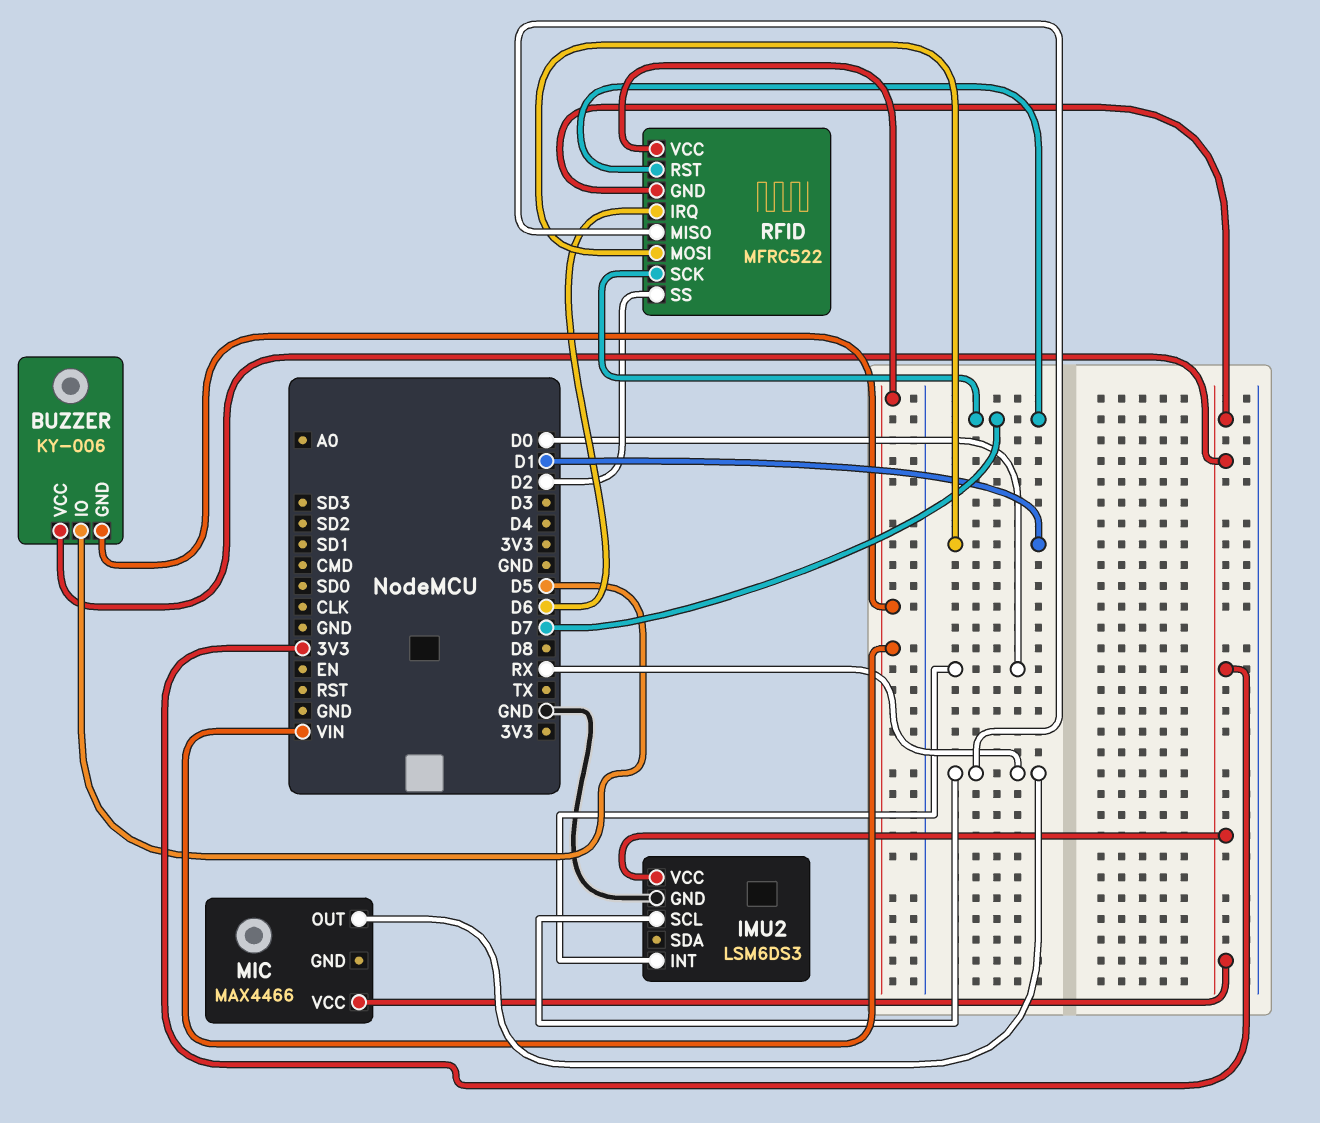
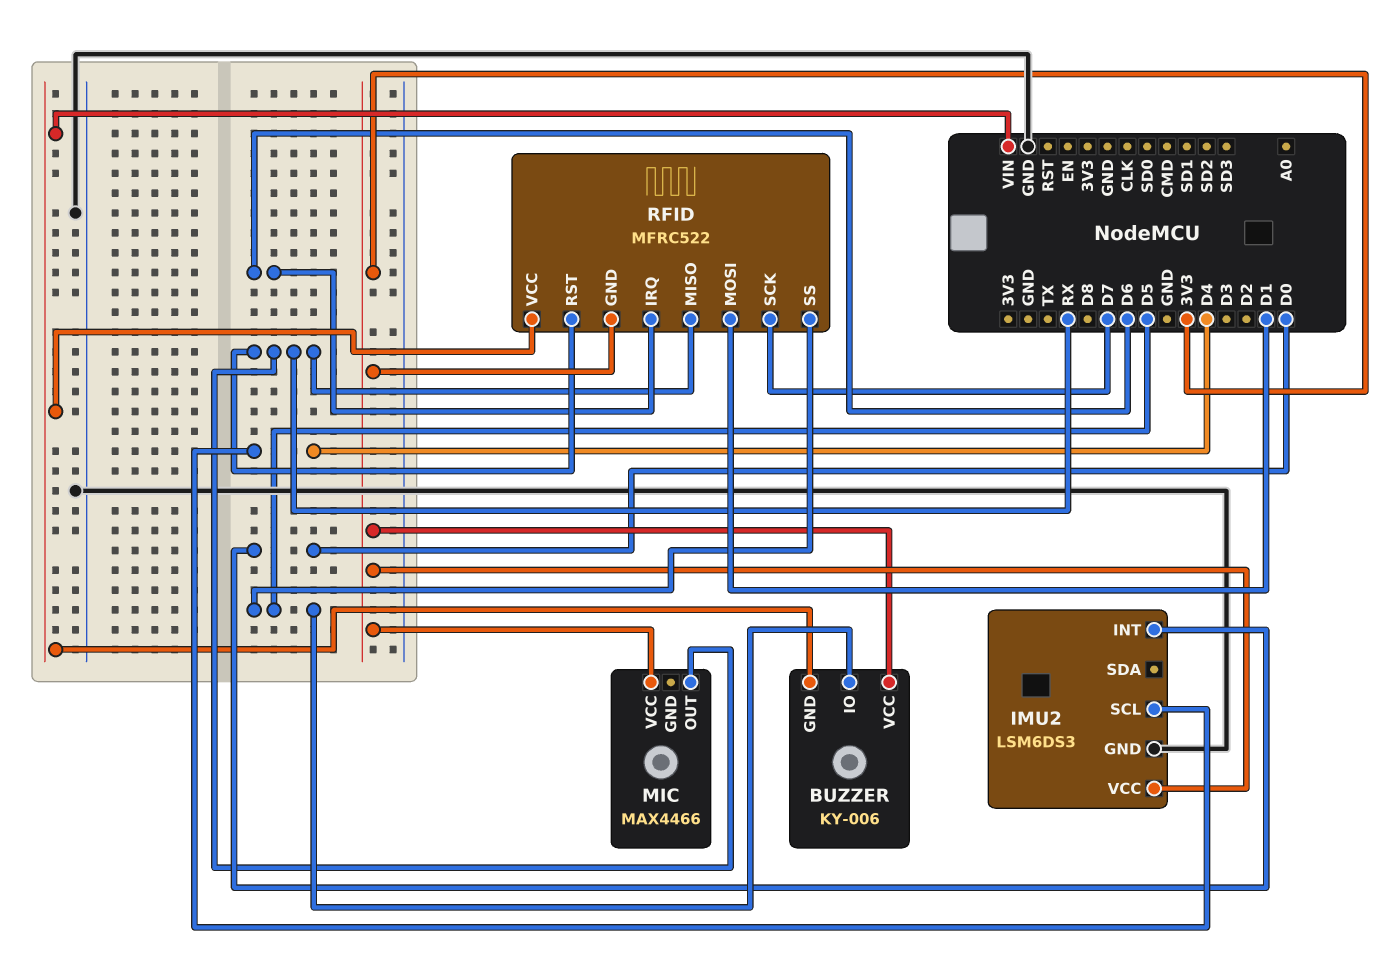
IMU2 pin SCL: RX -> D4
RFID pin RST: D7 -> RX
RFID pin SS: D2 -> D5

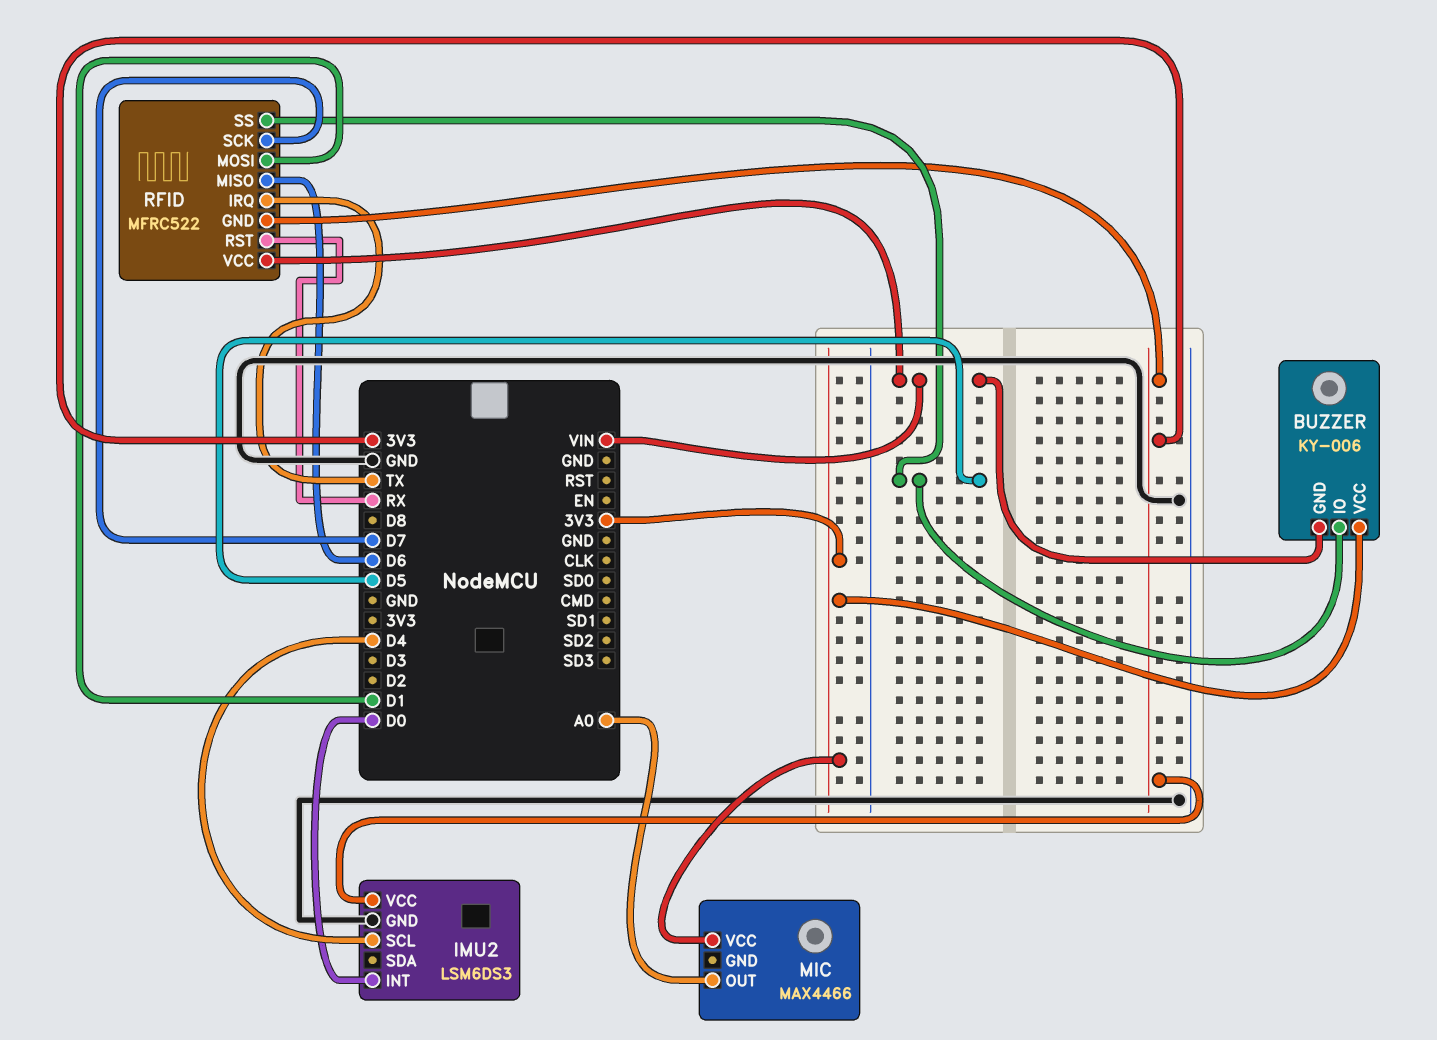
MIC pin OUT: RX -> A0
RFID pin IRQ: D6 -> TX
RFID pin MISO: RX -> D6

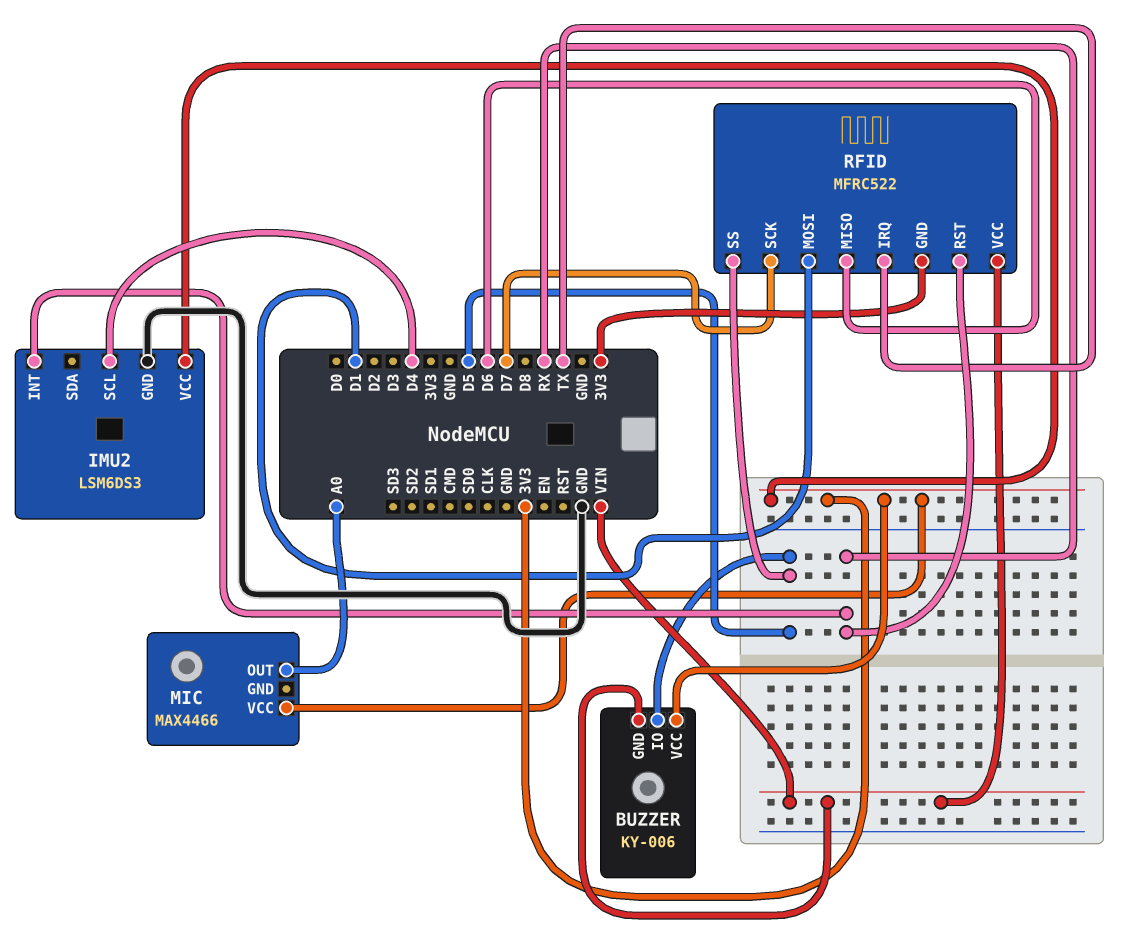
IMU2 pin INT: D0 -> RX

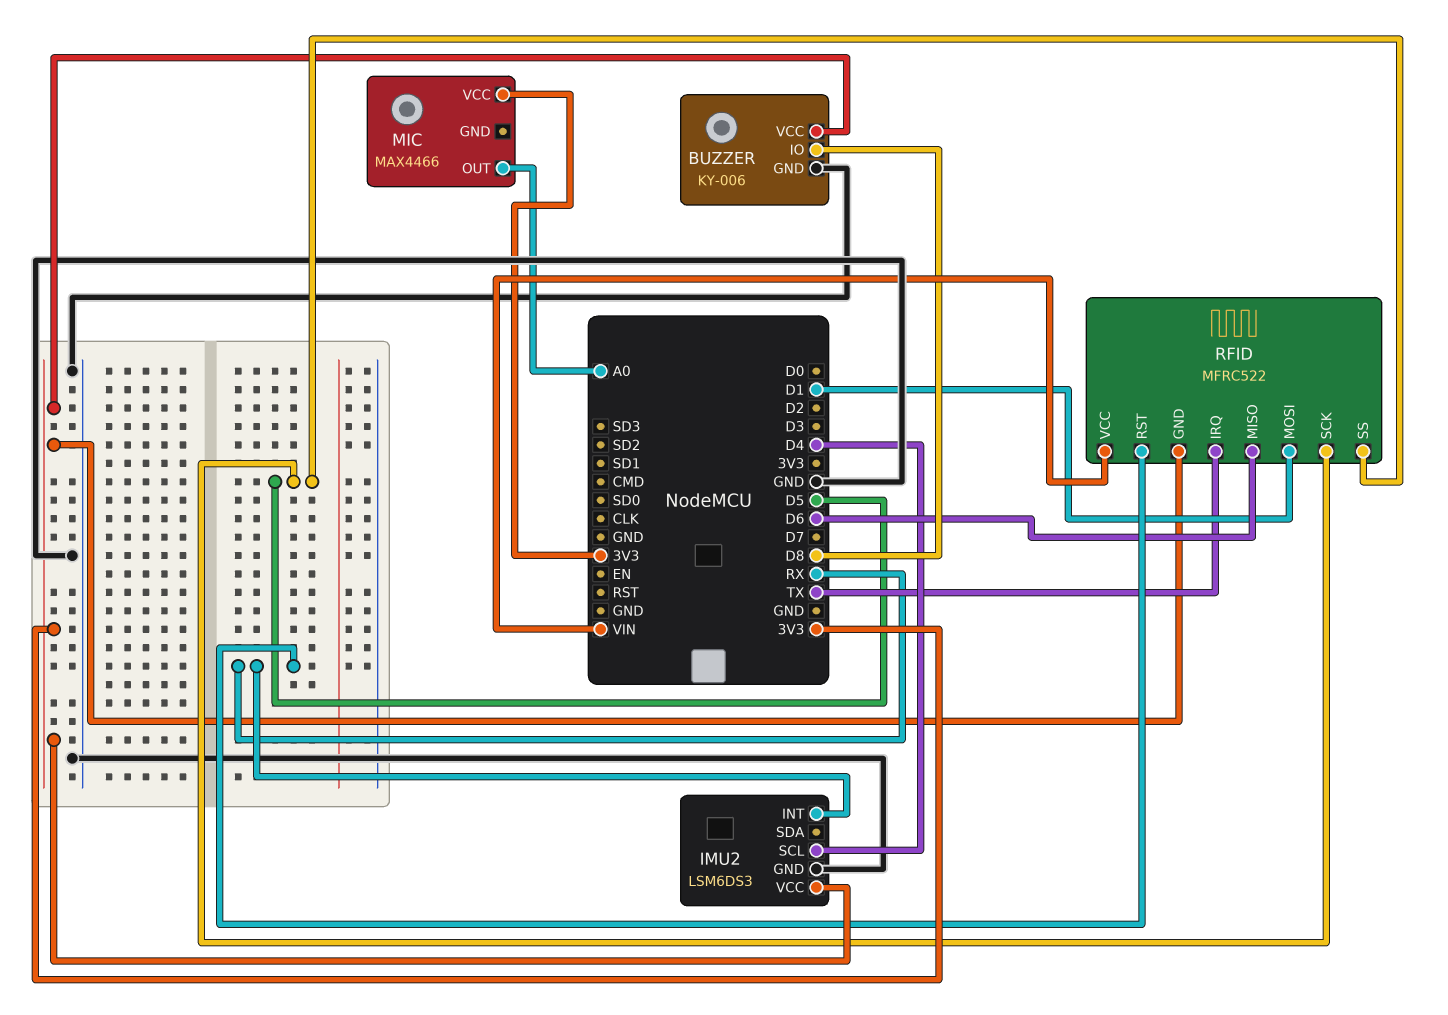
BUZZER pin GND: VIN -> GND
BUZZER pin IO: D5 -> D8
RFID pin SCK: D7 -> D5

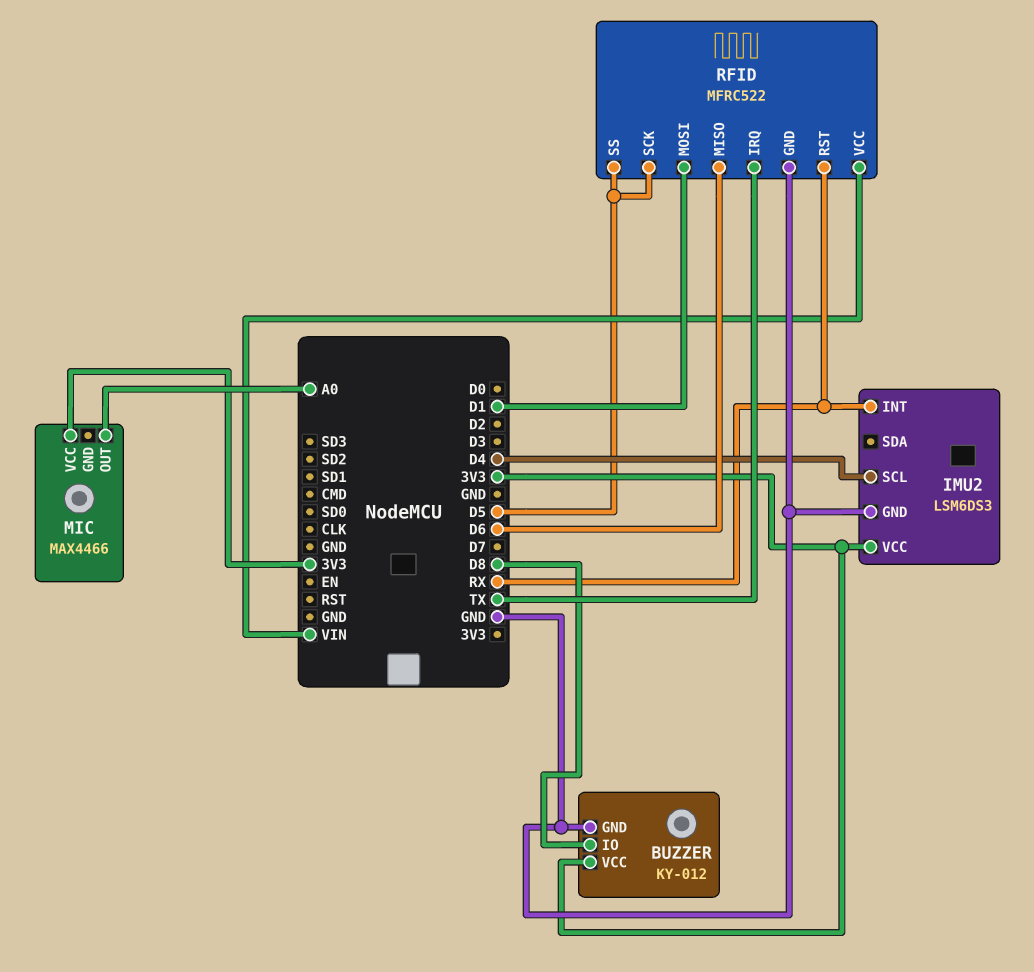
BUZZER: KY-006 -> KY-012
RFID pin GND: 3V3 -> GND

